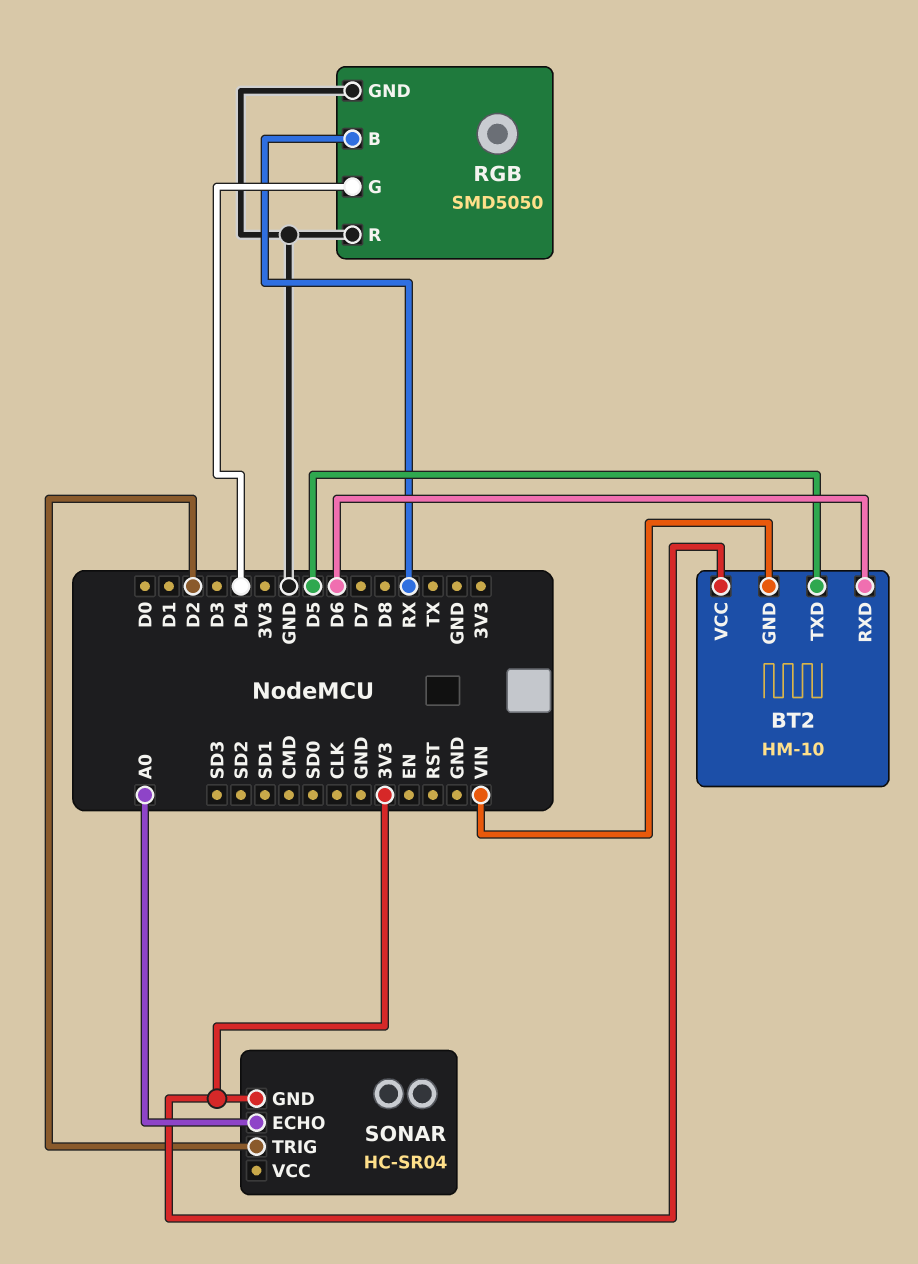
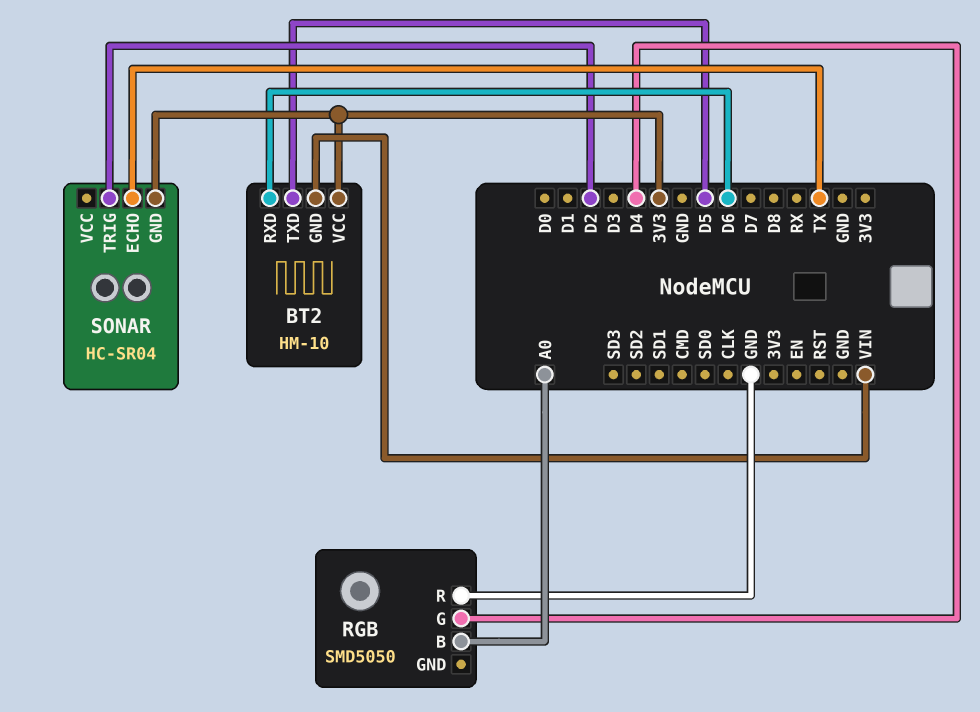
RGB pin B: RX -> A0
RGB pin GND: GND -> none
SONAR pin ECHO: A0 -> TX

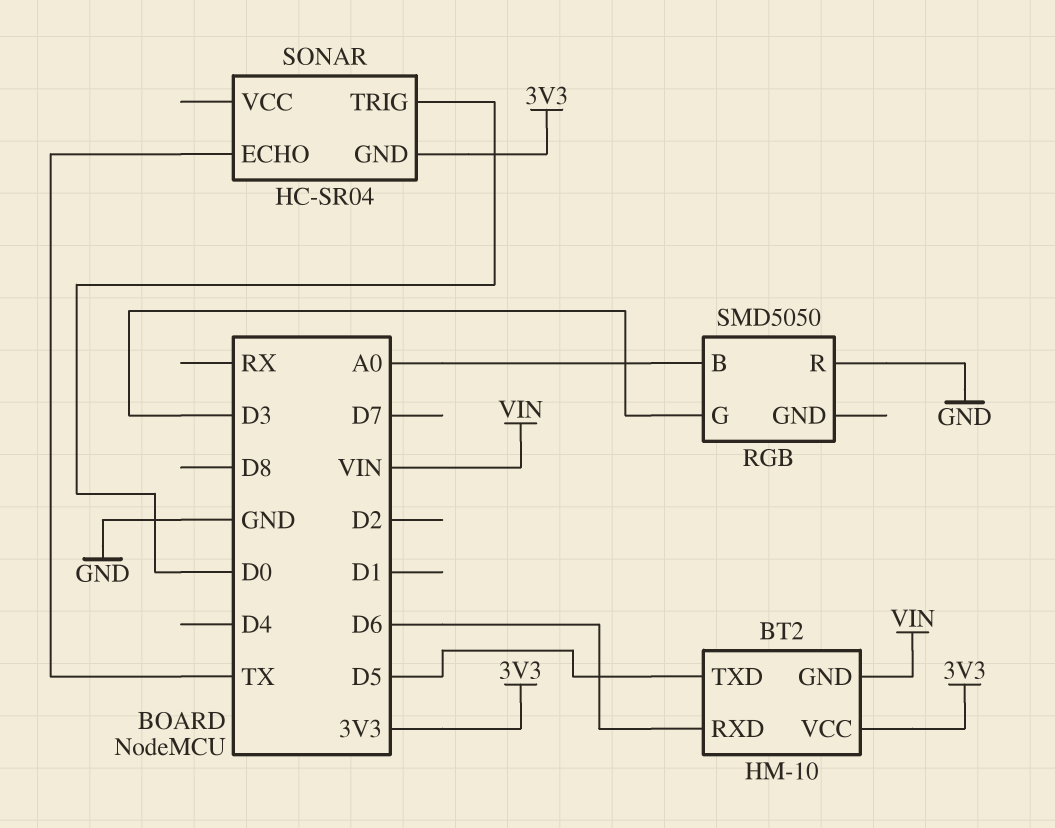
RGB pin G: D4 -> D3
SONAR pin TRIG: D2 -> D0

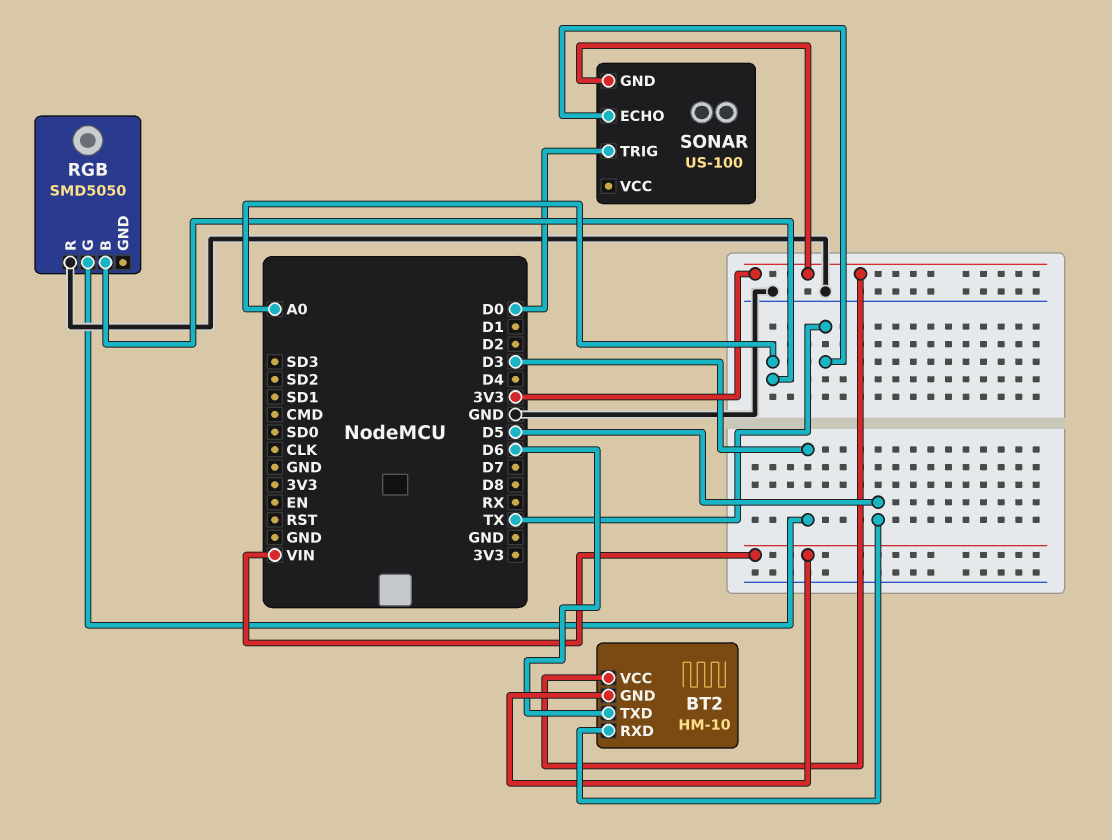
BT2 pin RXD: D6 -> D5
BT2 pin TXD: D5 -> D6
SONAR: HC-SR04 -> US-100

